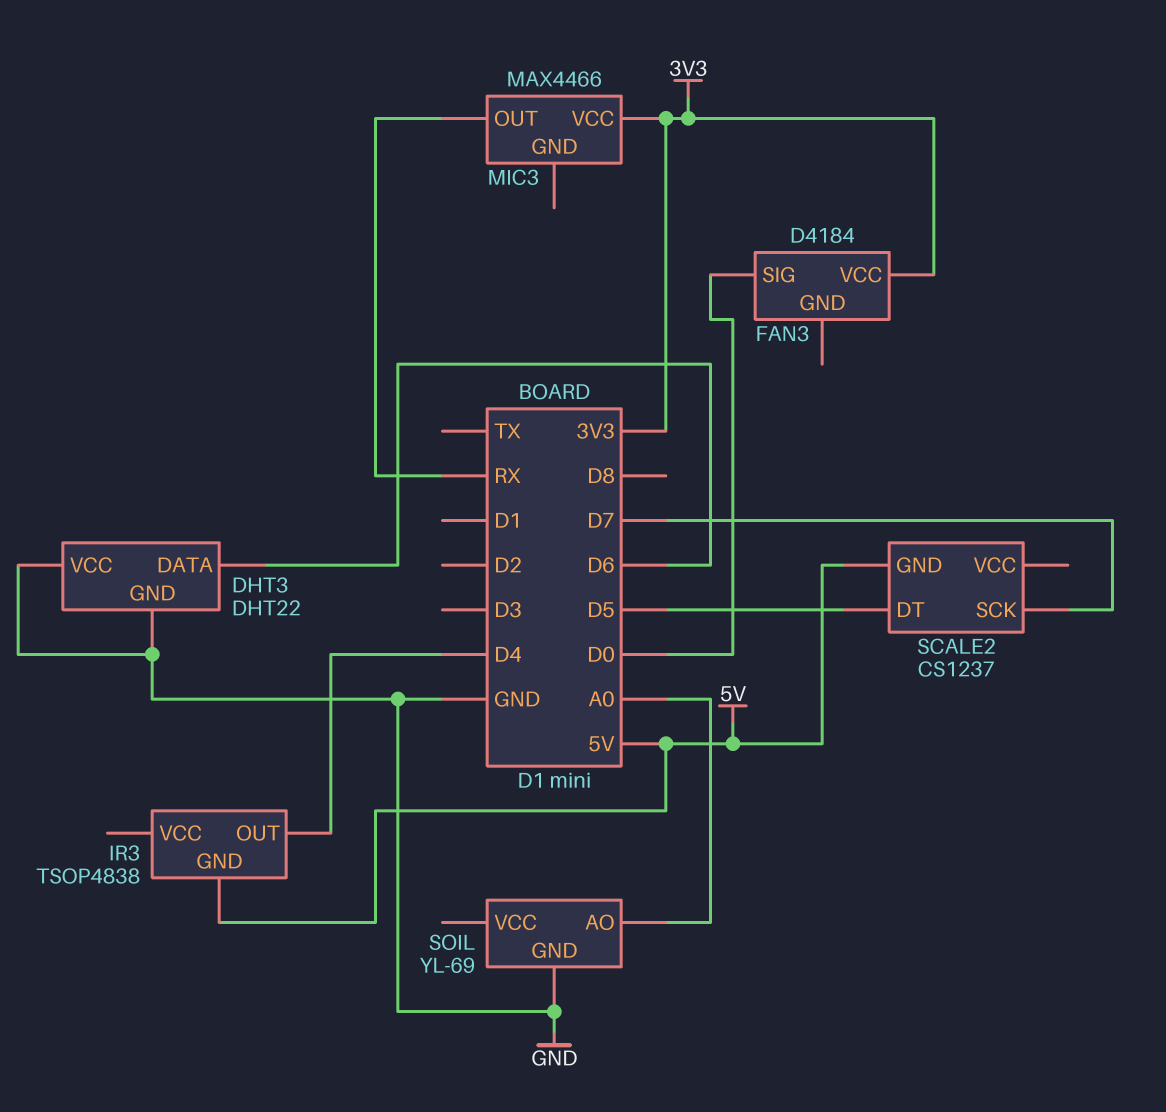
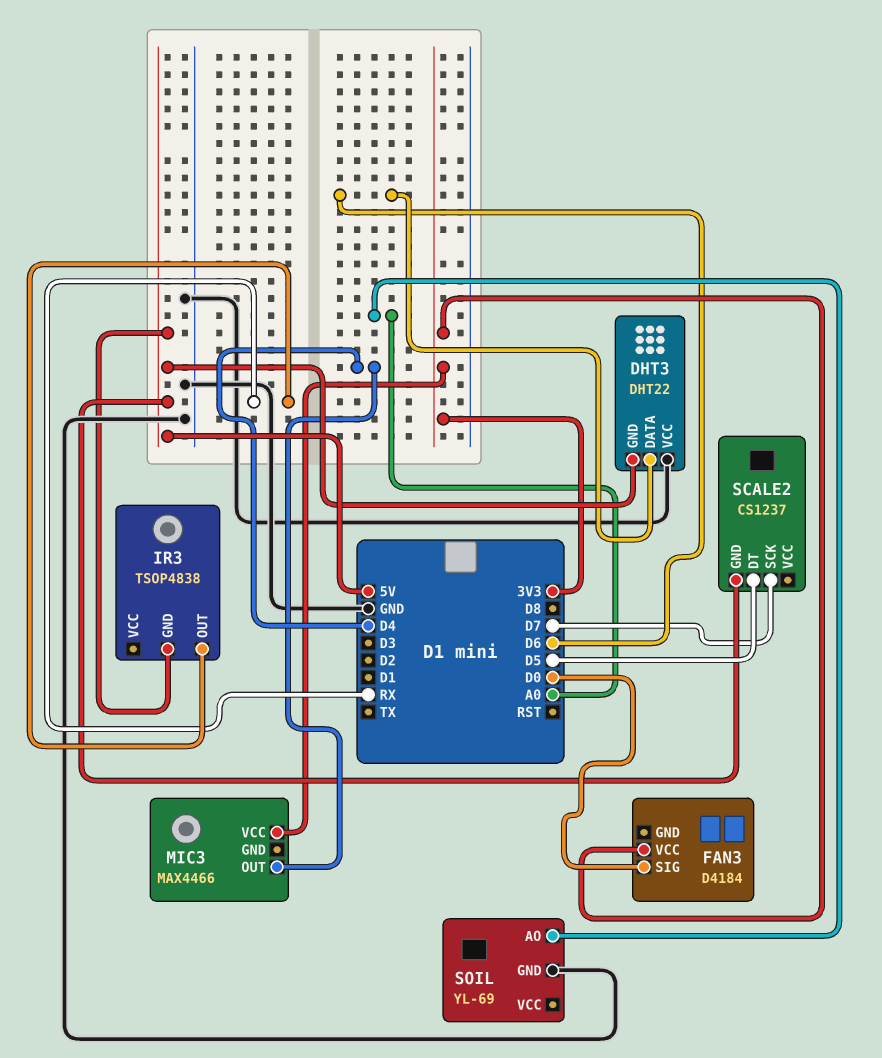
DHT3 pin GND: GND -> 5V
IR3 pin OUT: D4 -> RX
MIC3 pin OUT: RX -> D4

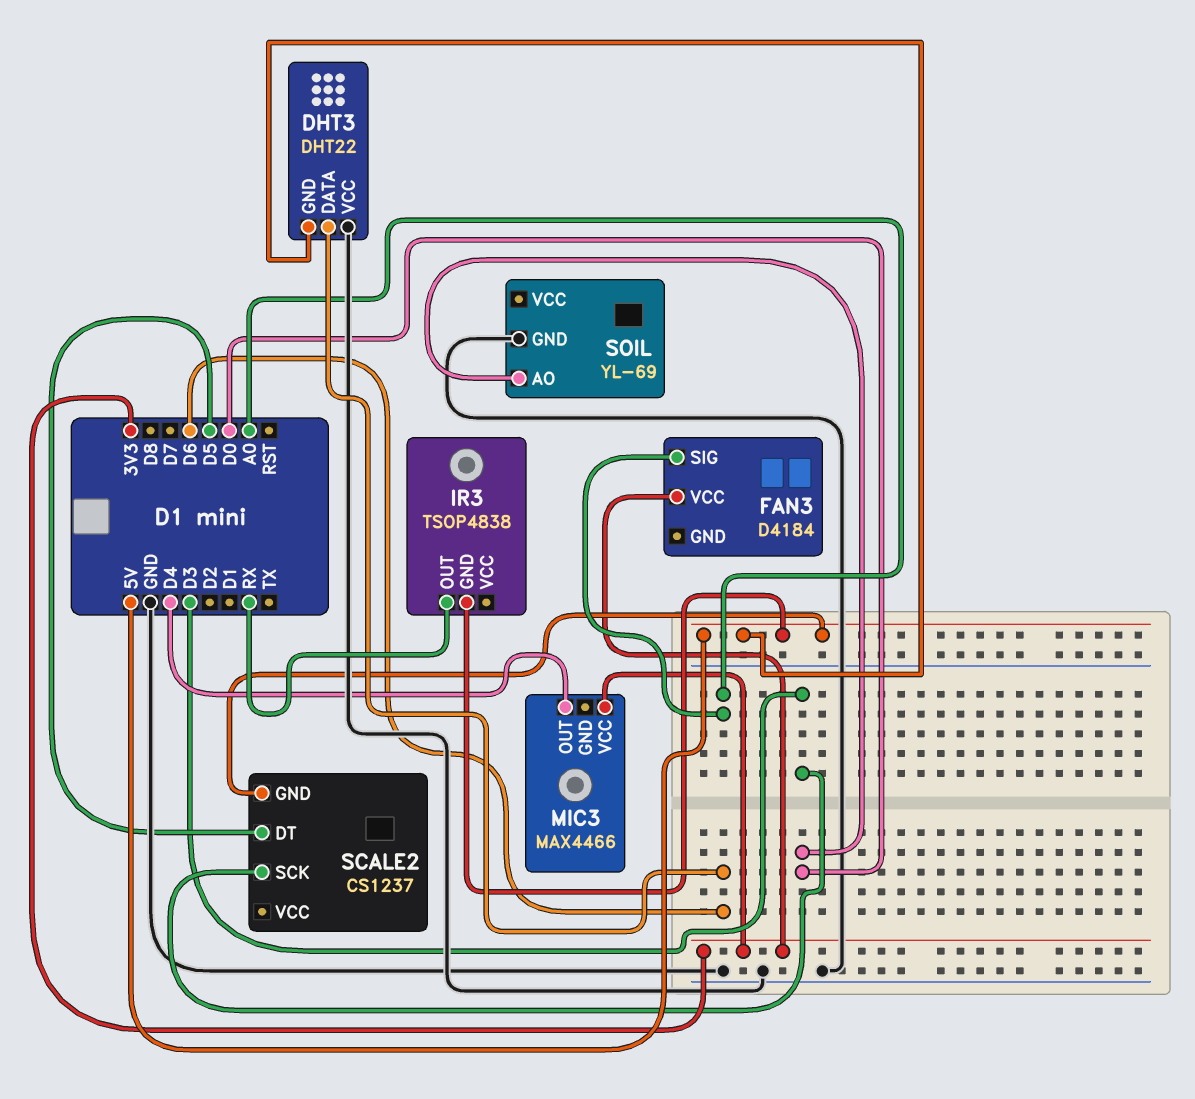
FAN3 pin SIG: D0 -> A0
SCALE2 pin SCK: D7 -> D3
SOIL pin AO: A0 -> D0

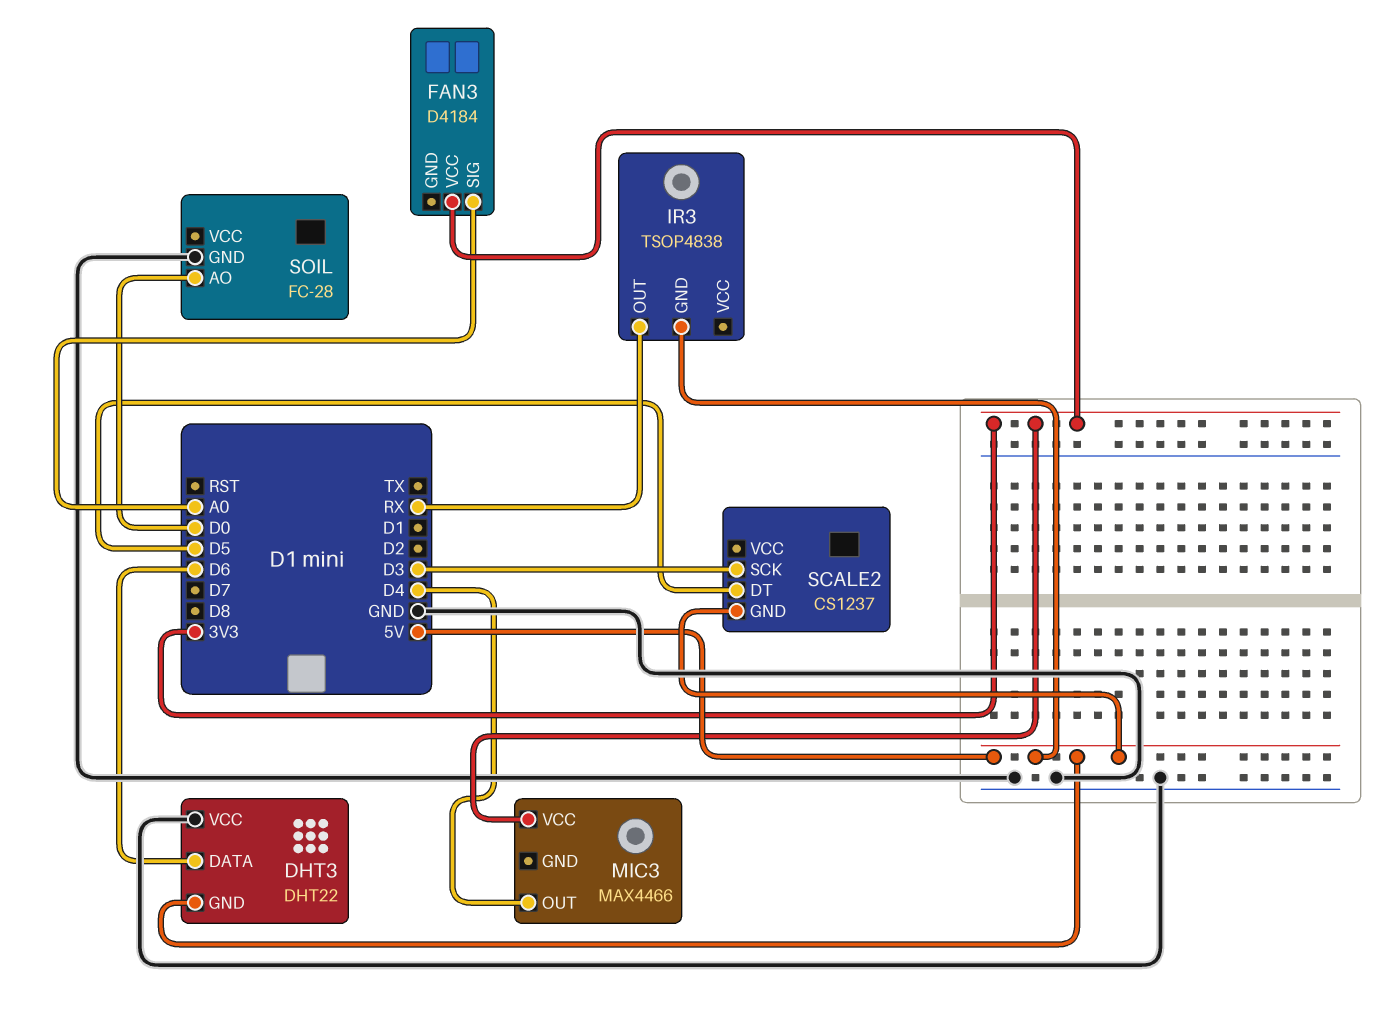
SOIL: YL-69 -> FC-28

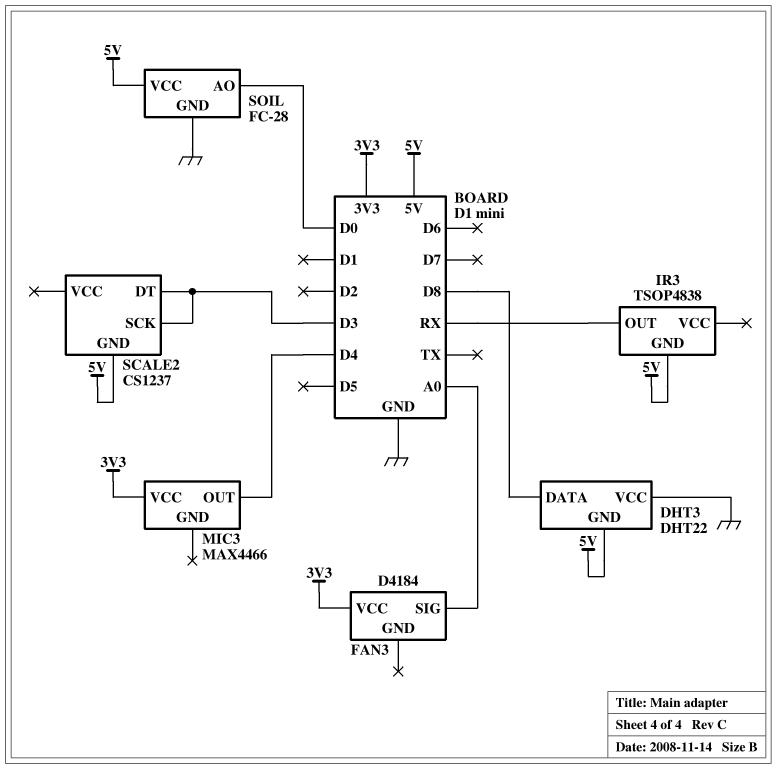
DHT3 pin DATA: D6 -> D8
SCALE2 pin DT: D5 -> D3
SOIL pin VCC: none -> 5V

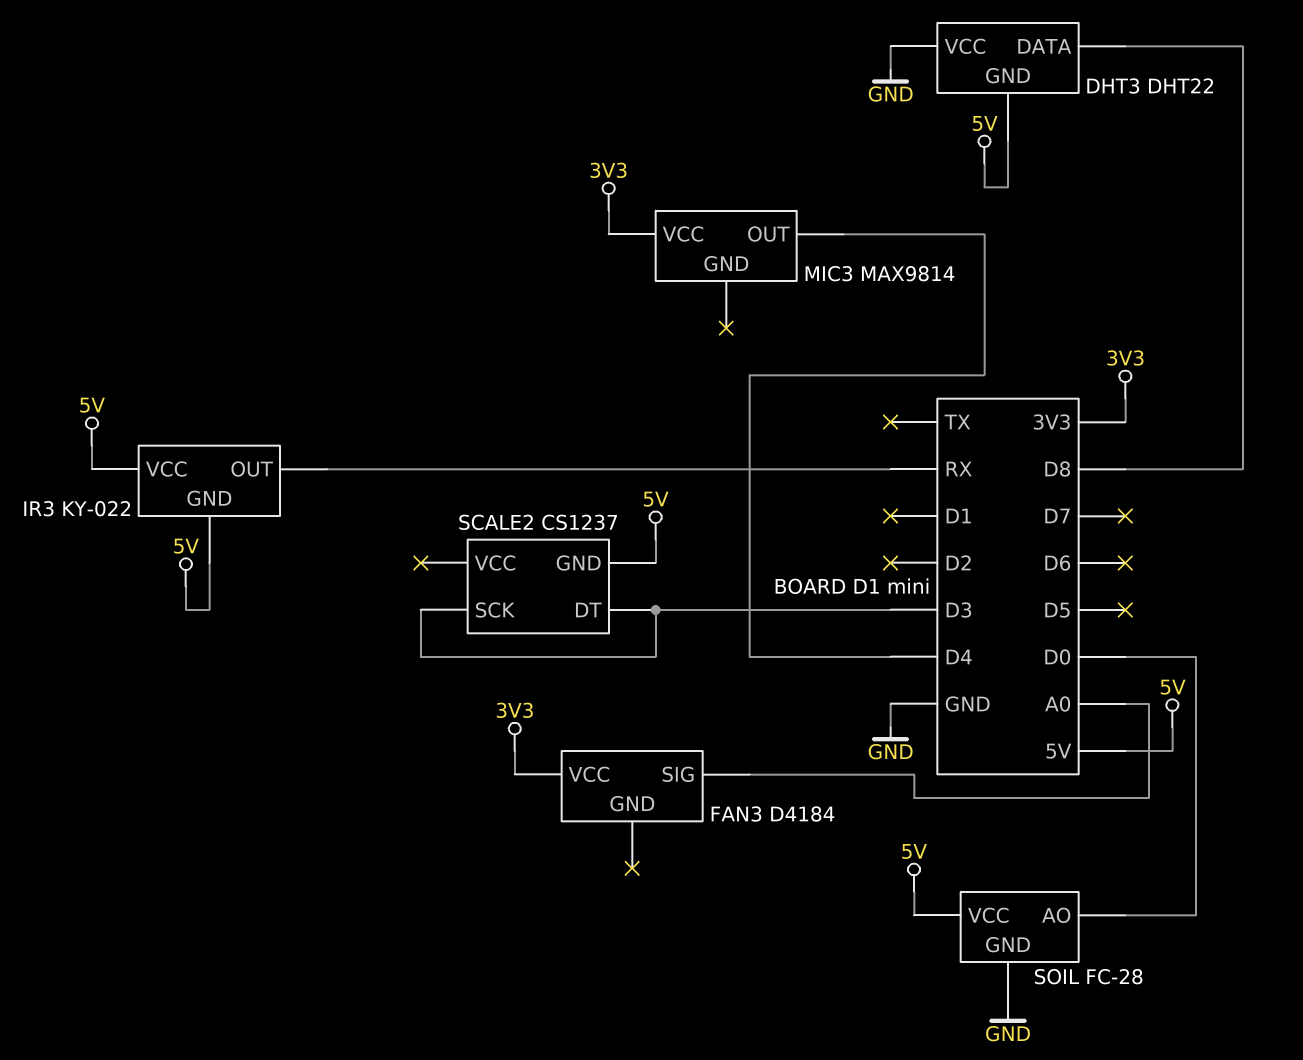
IR3: TSOP4838 -> KY-022
IR3 pin VCC: none -> 5V
MIC3: MAX4466 -> MAX9814

